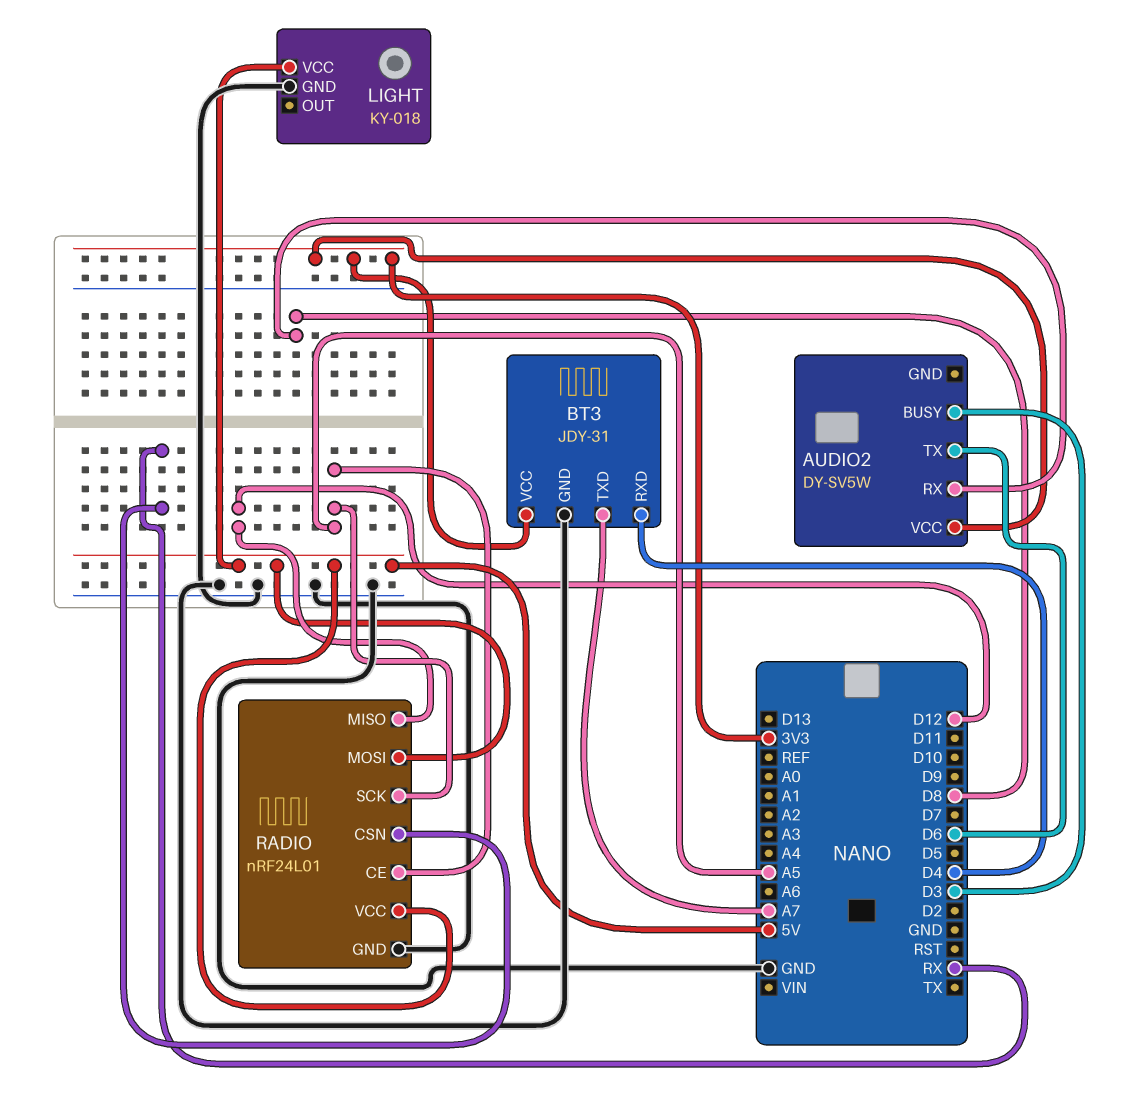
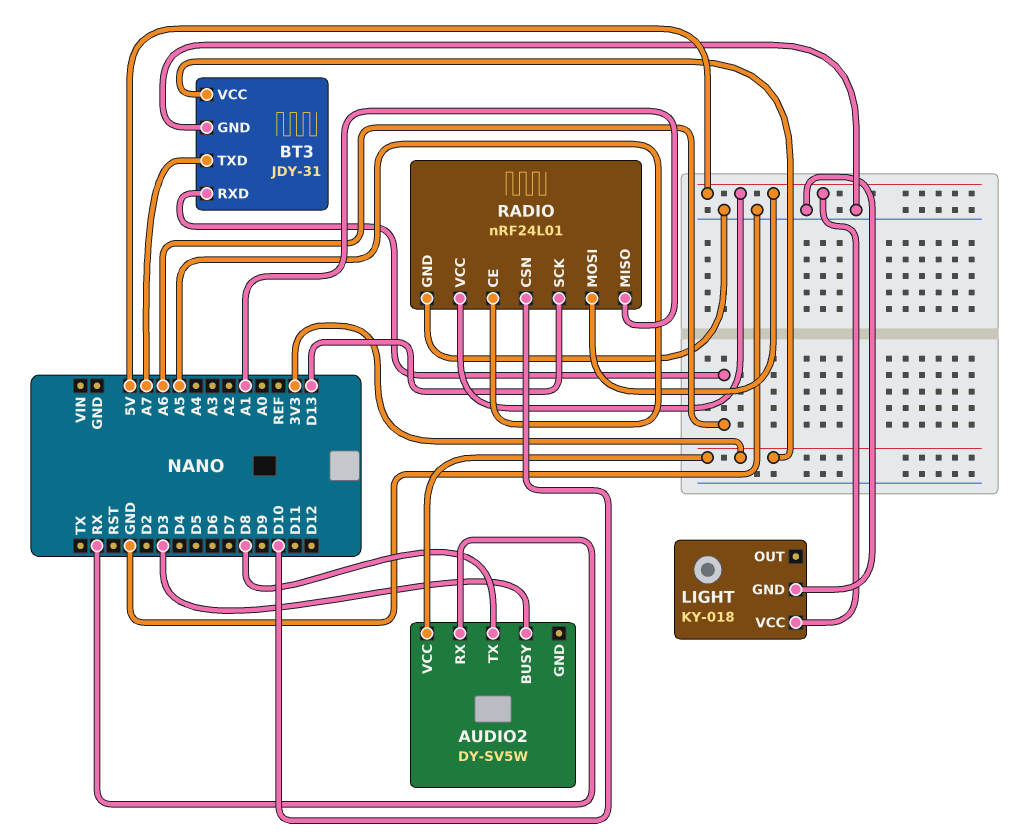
AUDIO2 pin RX: D8 -> RX
AUDIO2 pin TX: D6 -> D8
BT3 pin RXD: D4 -> A6
RADIO pin CSN: RX -> D10
RADIO pin MISO: D12 -> A1
RADIO pin SCK: A5 -> D13

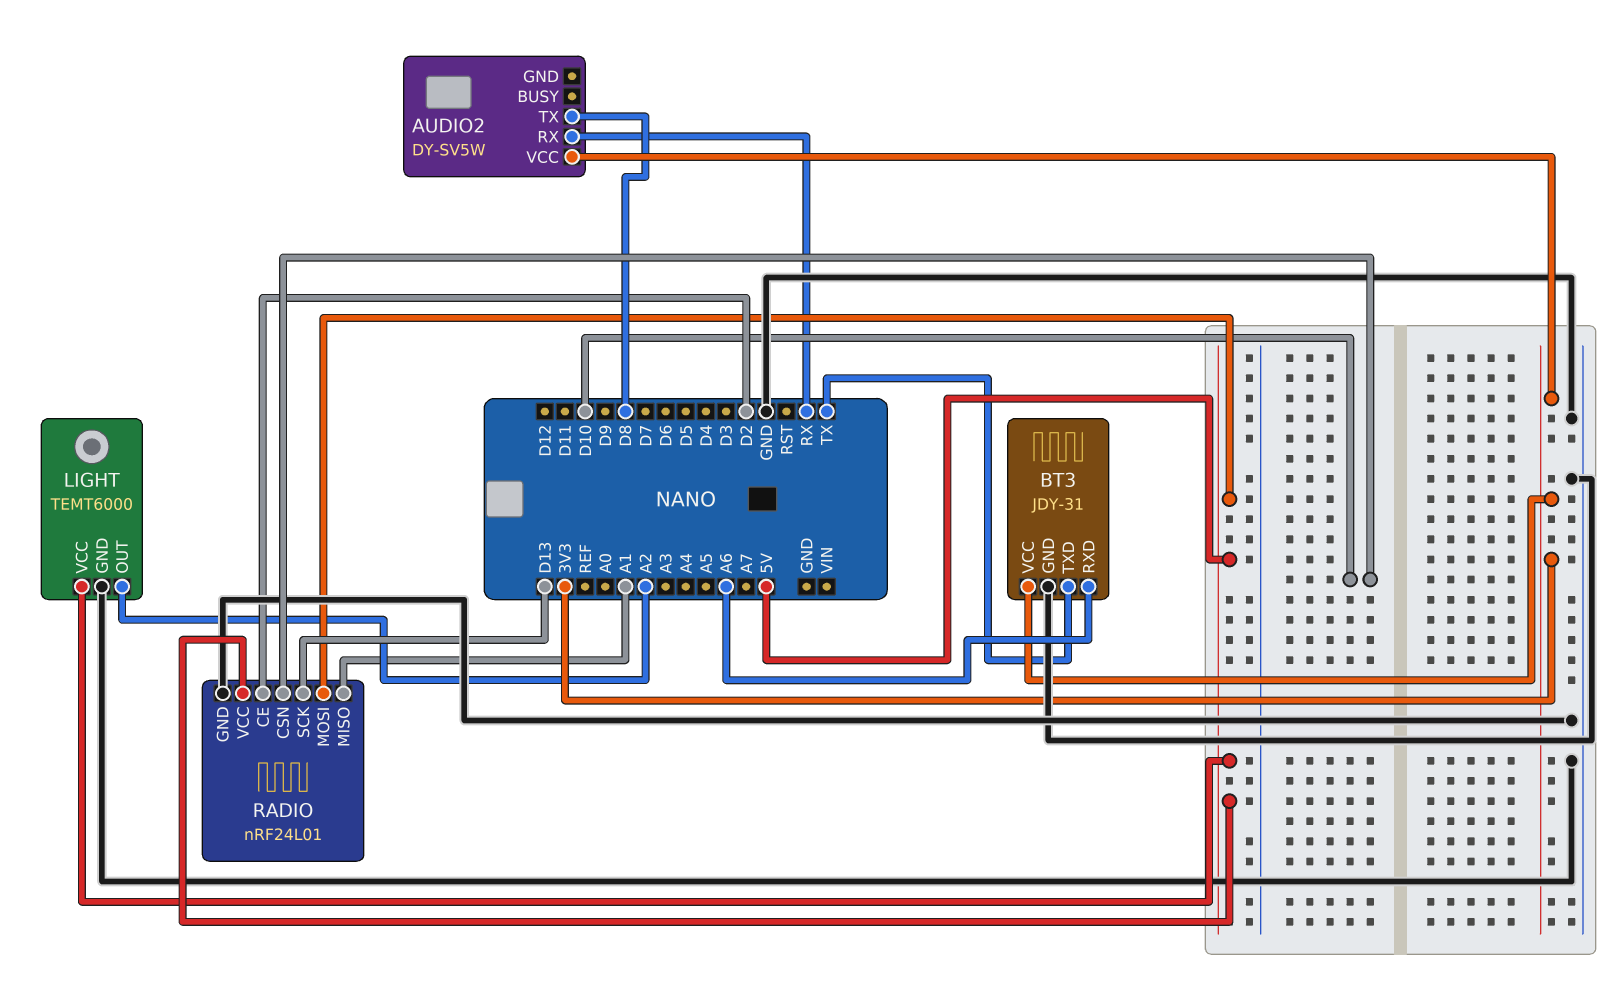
AUDIO2 pin BUSY: D3 -> none
BT3 pin TXD: A7 -> TX
LIGHT: KY-018 -> TEMT6000
LIGHT pin OUT: none -> A2
RADIO pin CE: A5 -> D2

